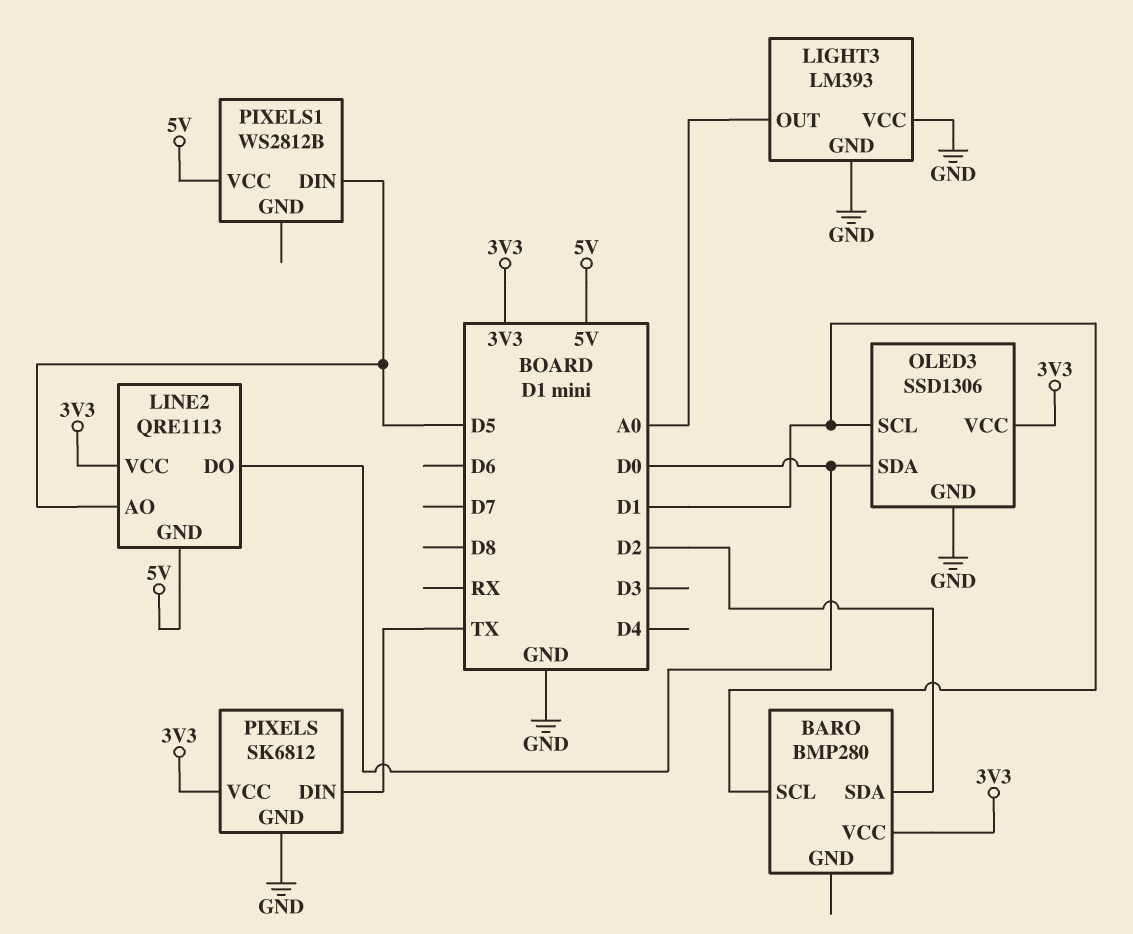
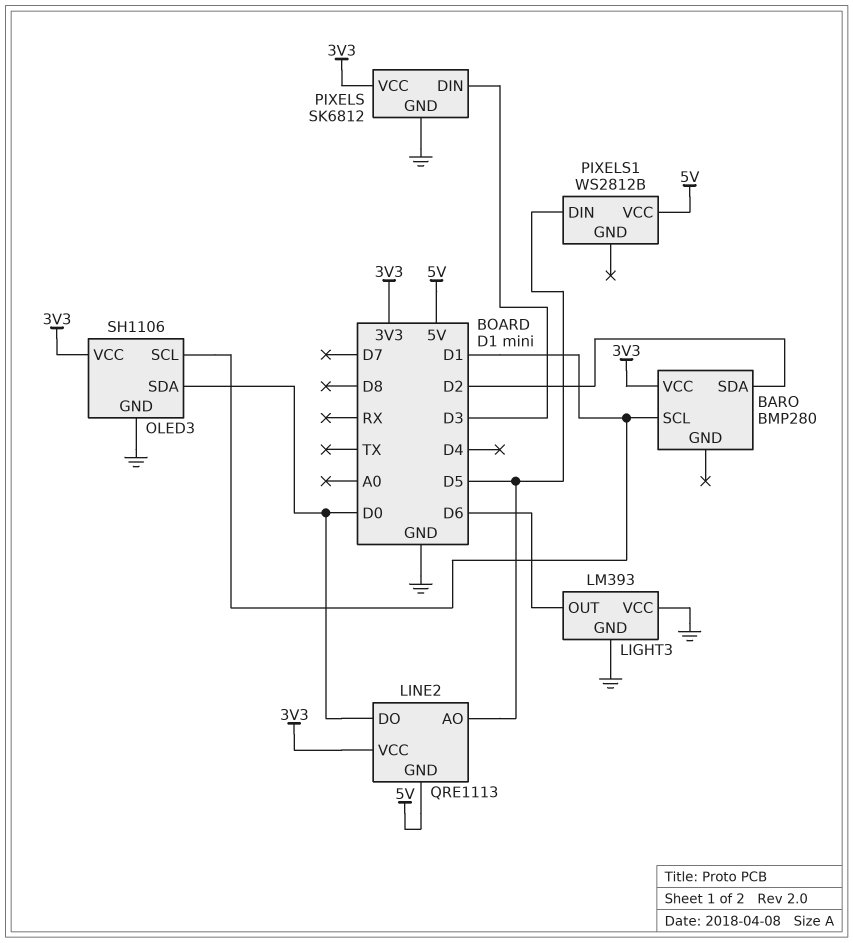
LIGHT3 pin OUT: A0 -> D6
OLED3: SSD1306 -> SH1106
PIXELS pin DIN: TX -> D3

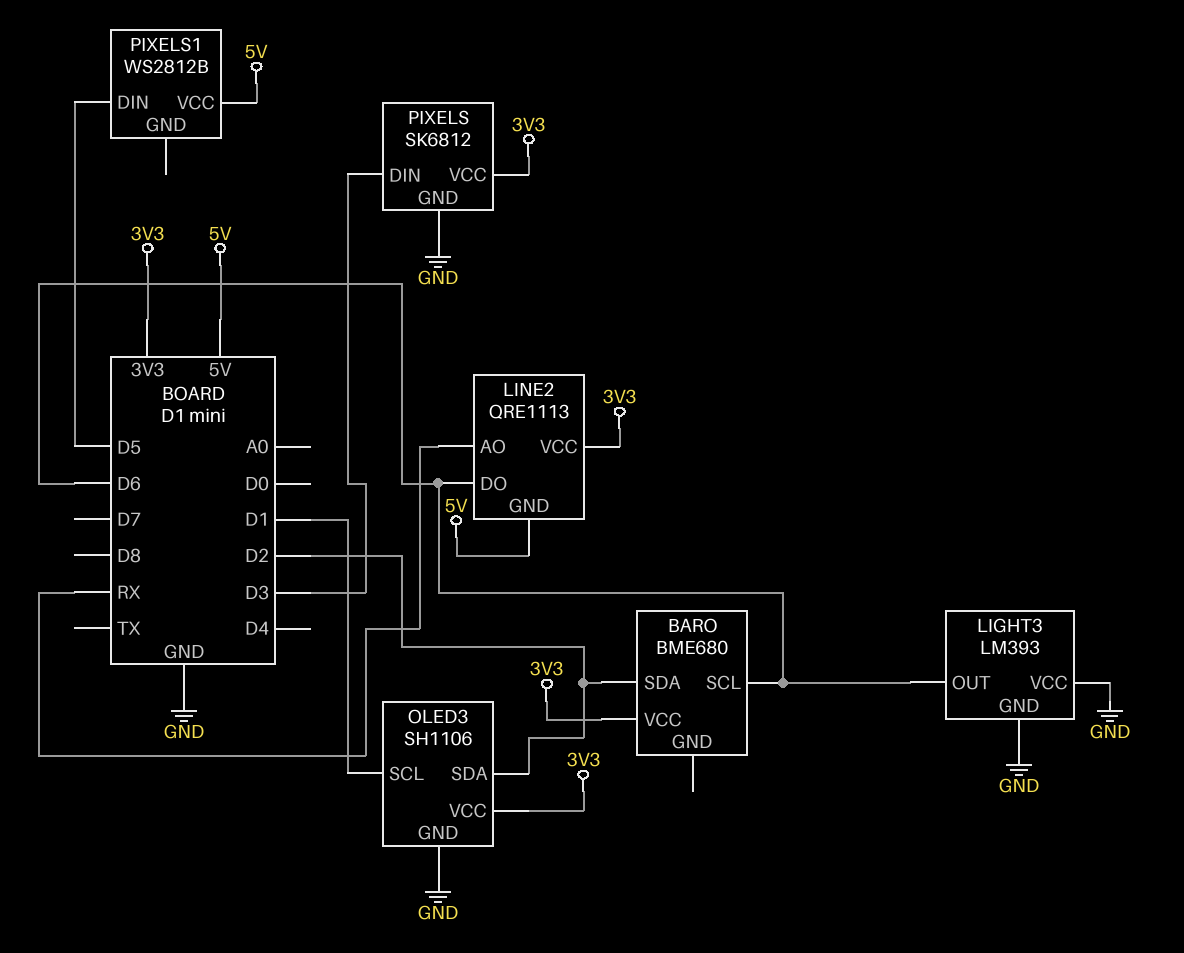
BARO: BMP280 -> BME680
BARO pin SCL: D1 -> D6
LINE2 pin AO: D5 -> RX
LINE2 pin DO: D0 -> D6
OLED3 pin SDA: D0 -> D2

